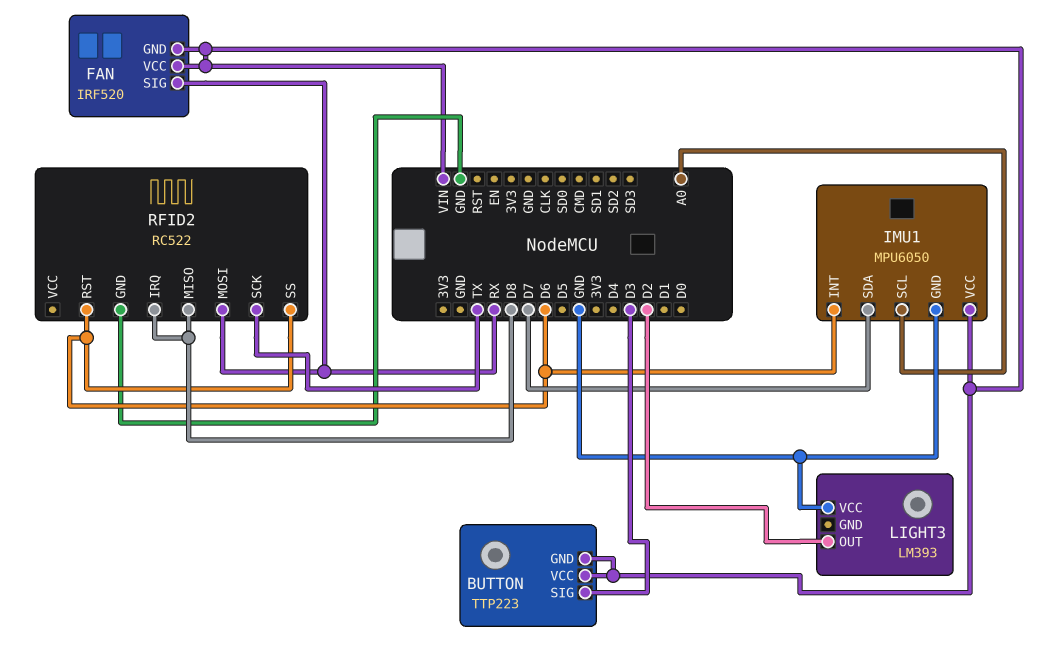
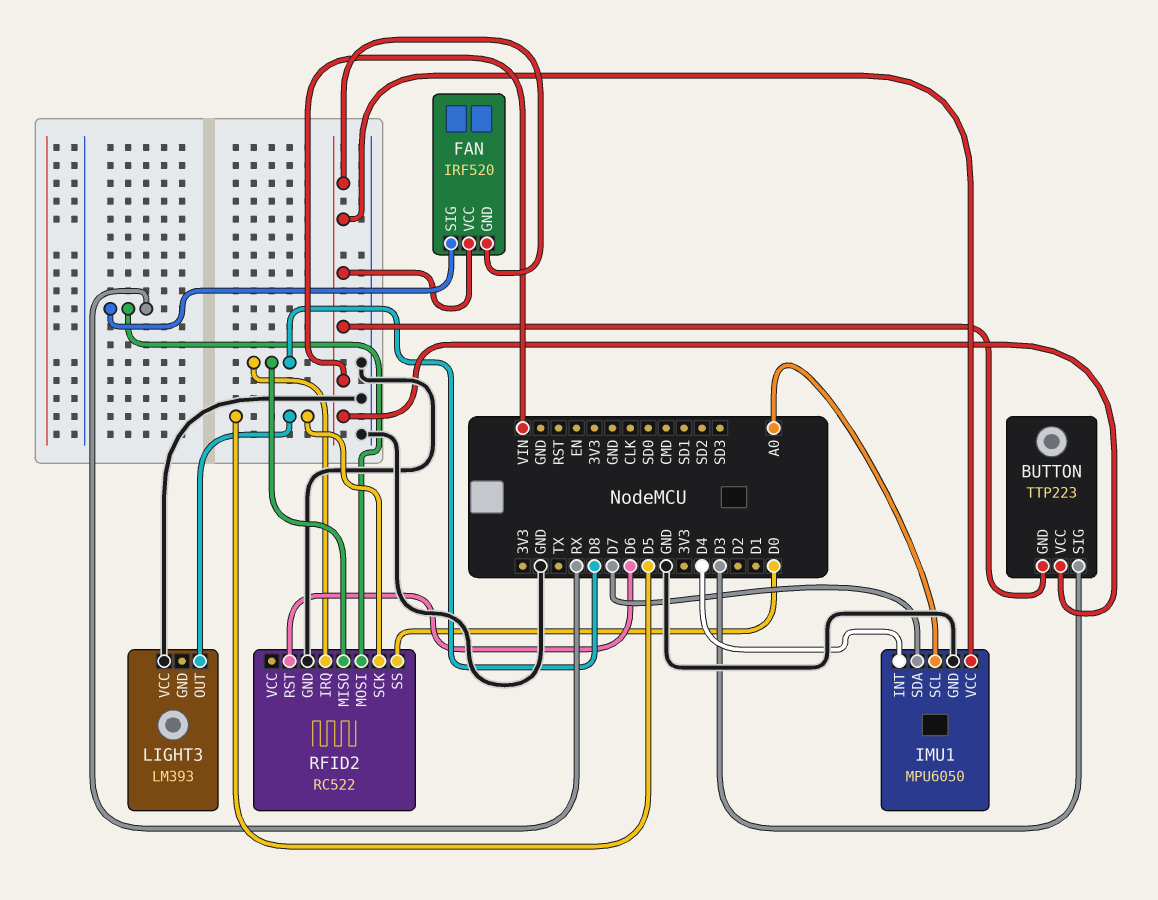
IMU1 pin INT: D6 -> D4
LIGHT3 pin OUT: D2 -> D5
RFID2 pin SCK: TX -> D5
RFID2 pin SS: D6 -> D0

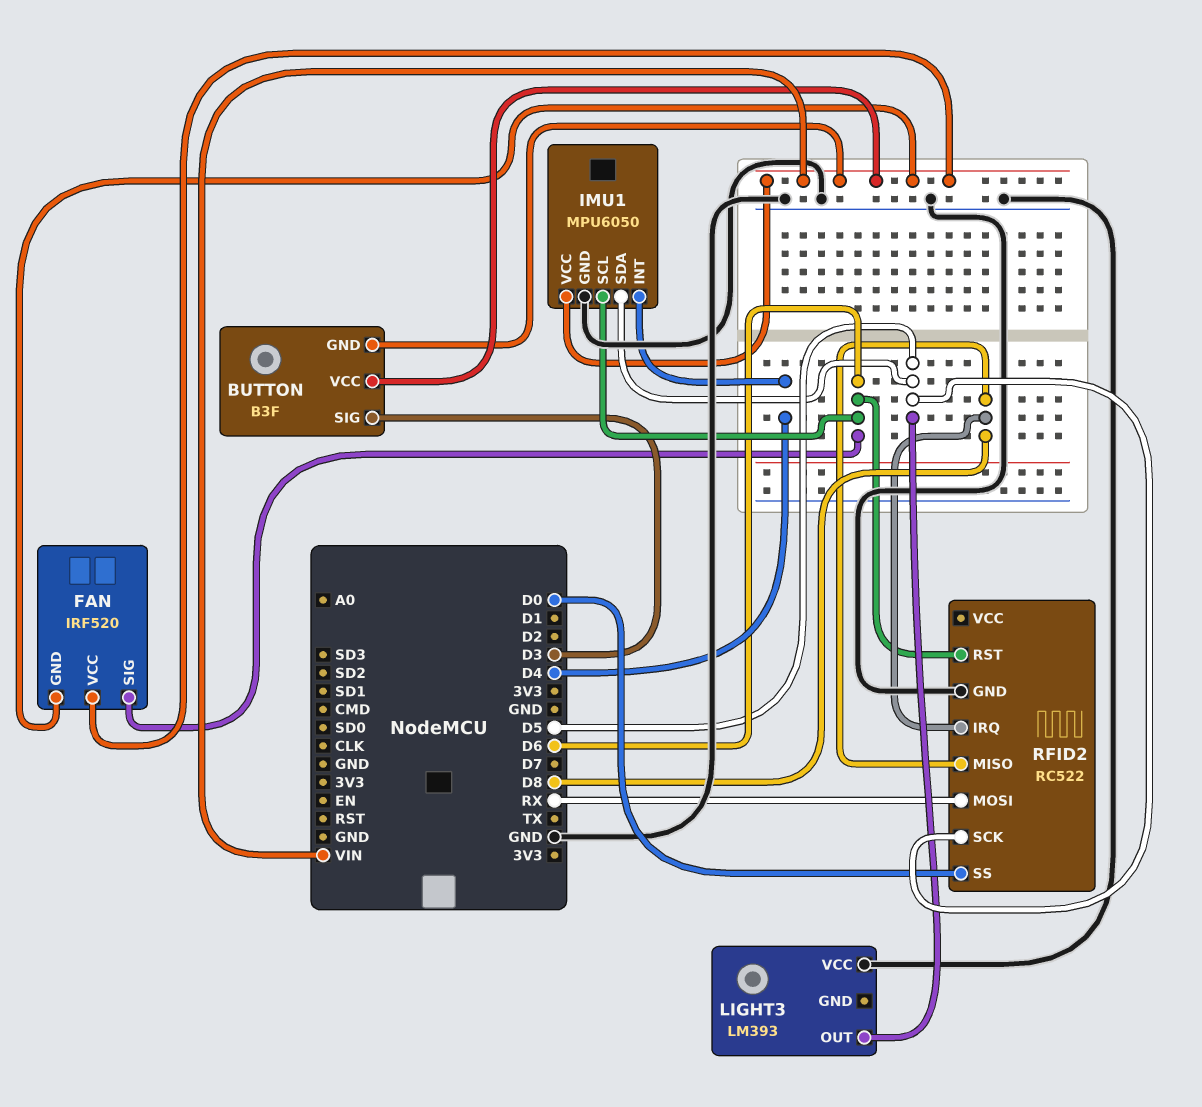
BUTTON: TTP223 -> B3F
FAN pin SIG: RX -> D6
IMU1 pin SCL: A0 -> D6
IMU1 pin SDA: D7 -> D5

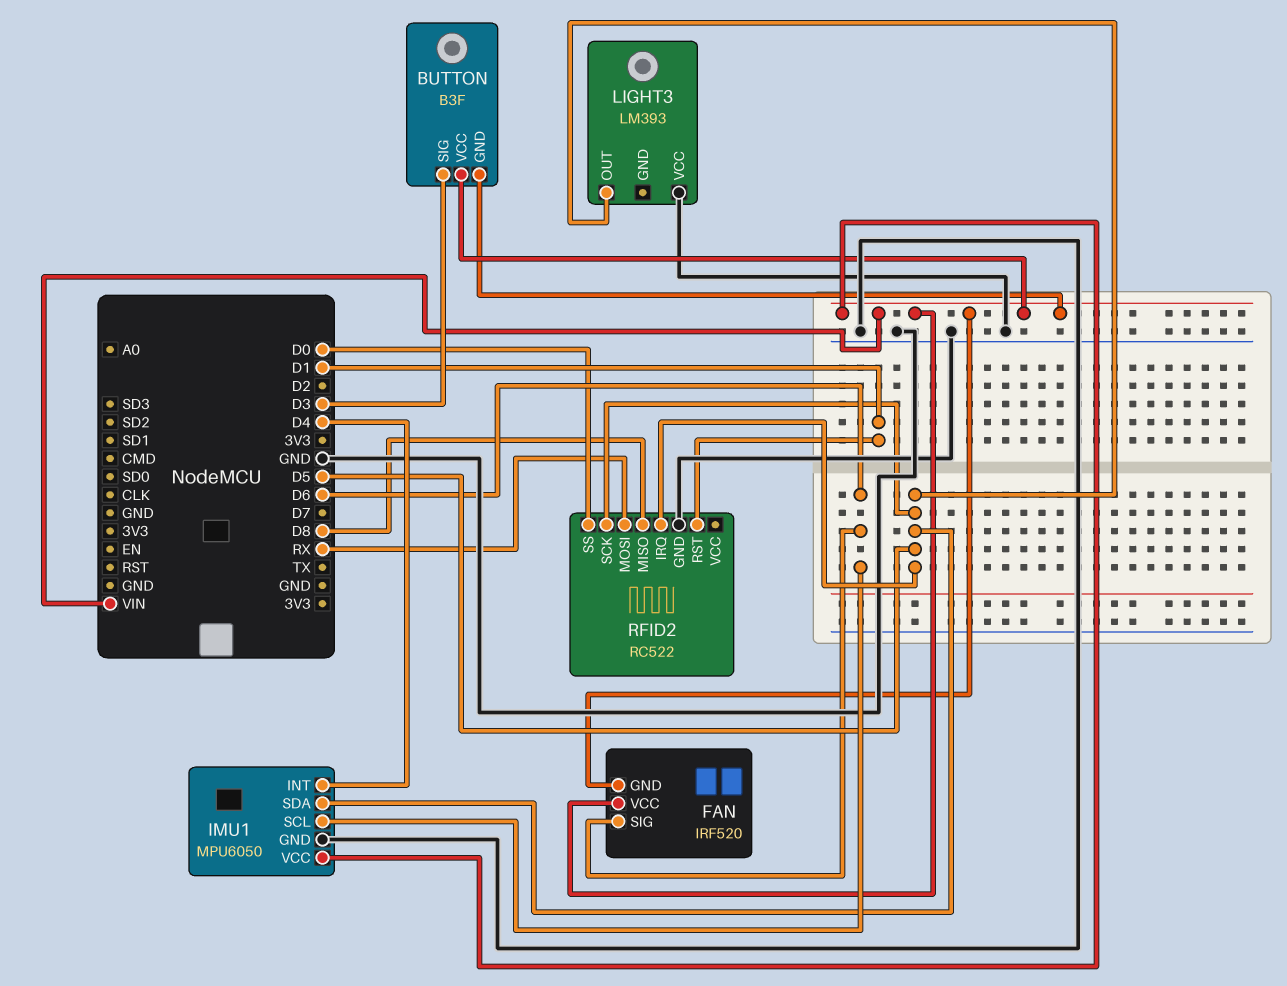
RFID2 pin IRQ: D8 -> D5
RFID2 pin RST: D6 -> D1

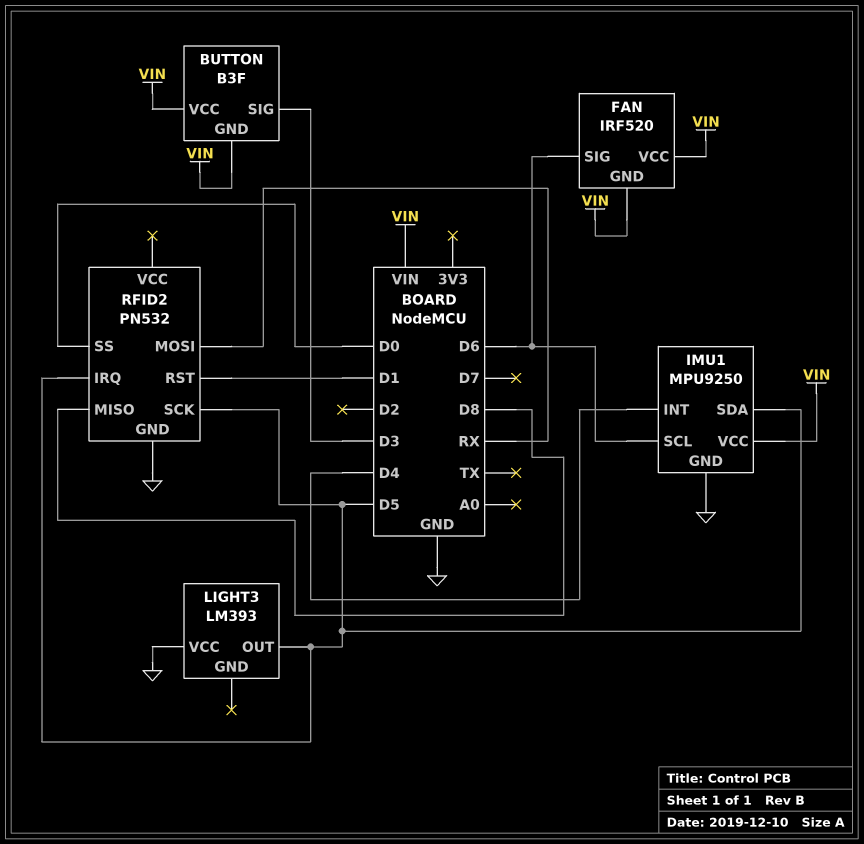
IMU1: MPU6050 -> MPU9250
RFID2: RC522 -> PN532

